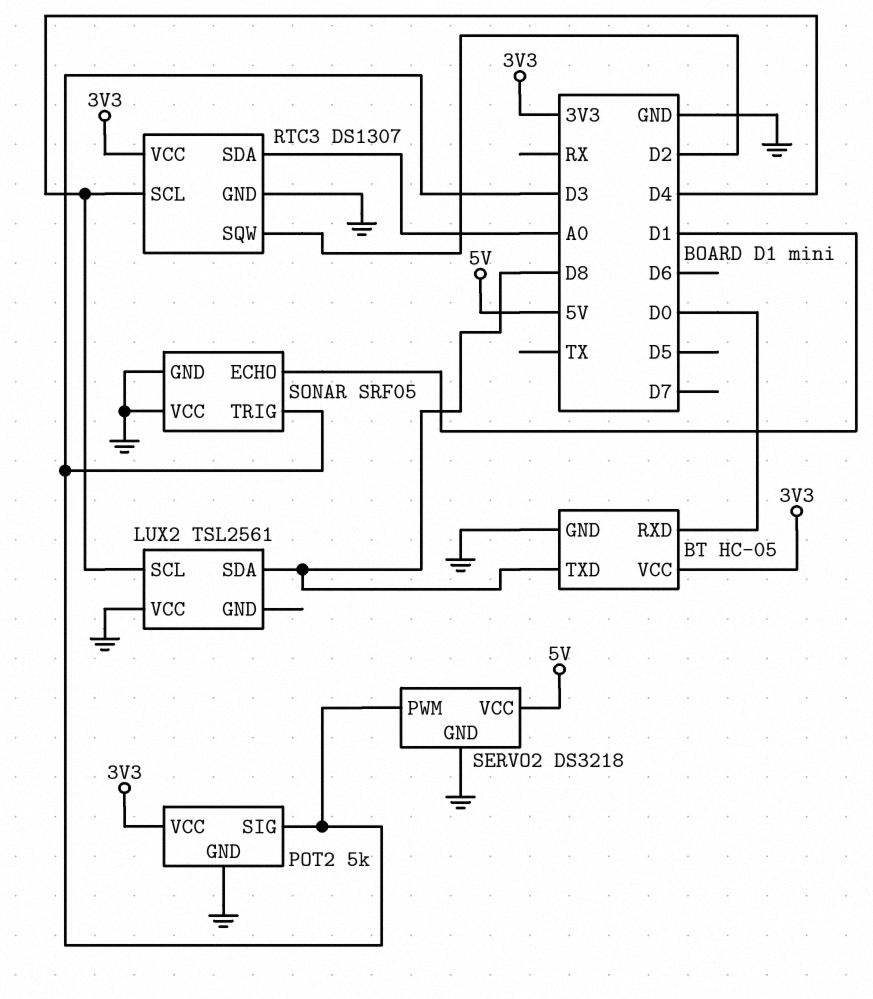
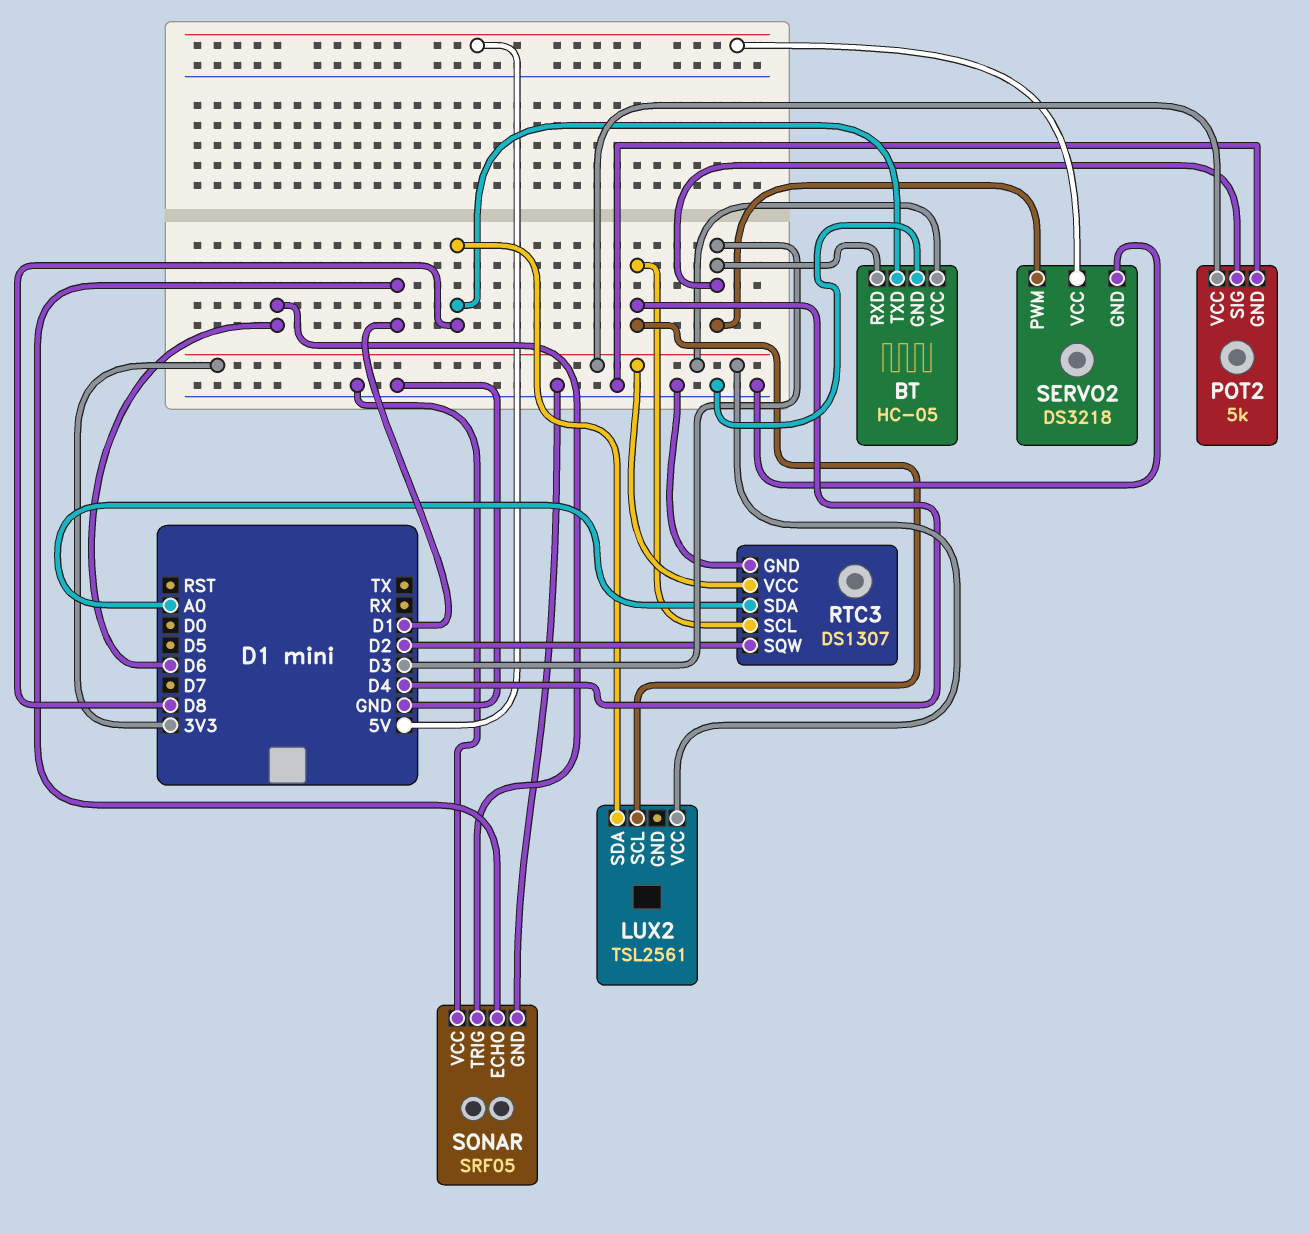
BT pin RXD: D0 -> D3
LUX2 pin VCC: GND -> 3V3
SONAR pin TRIG: D3 -> D6

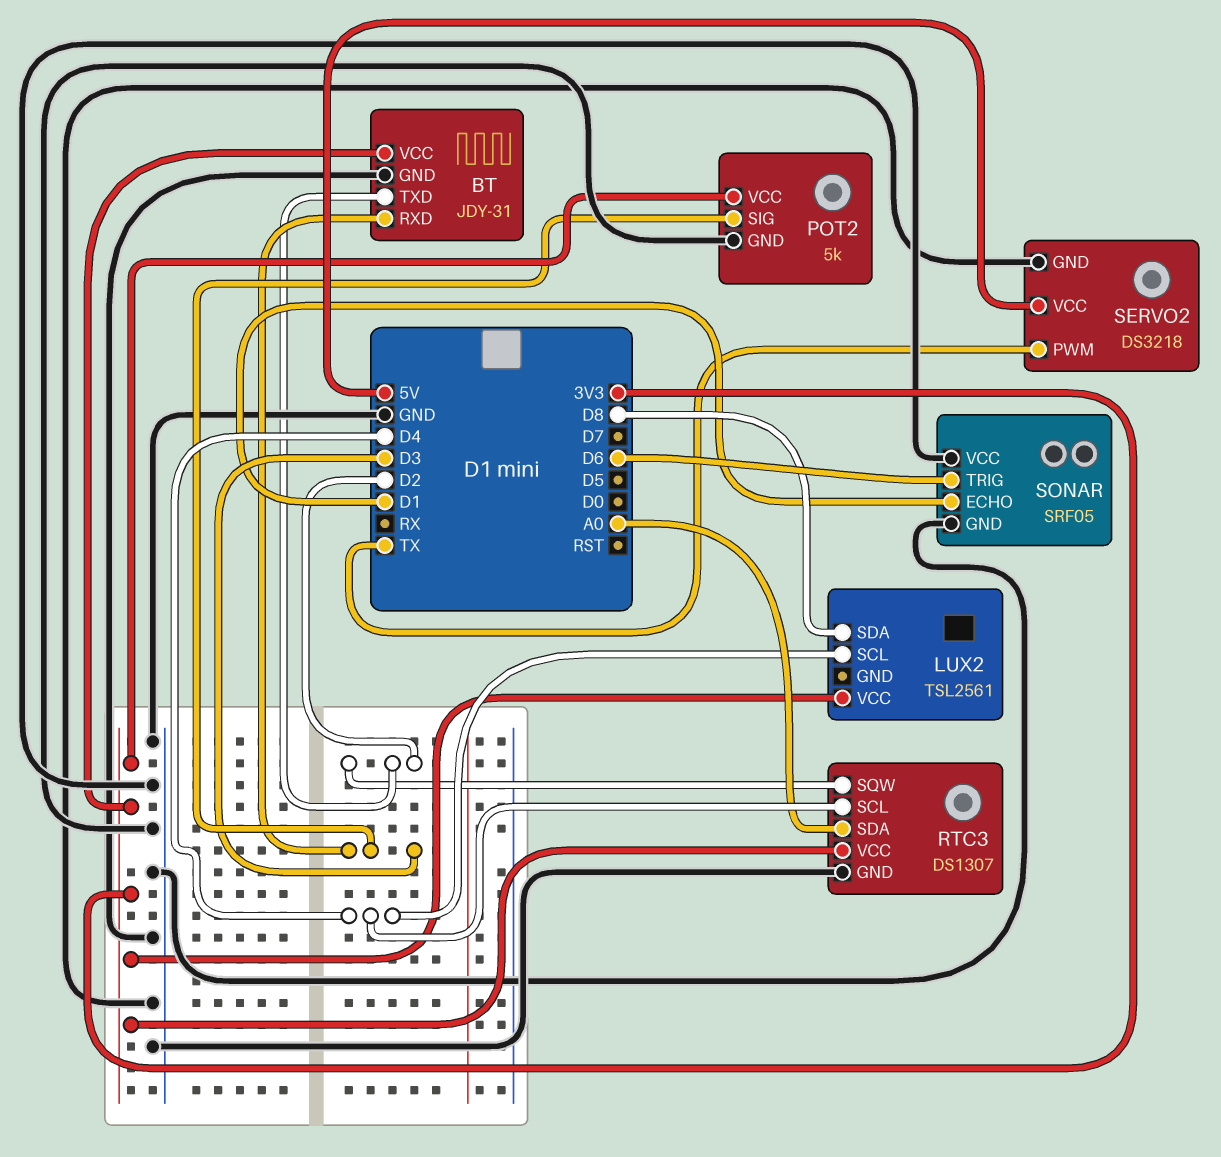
BT: HC-05 -> JDY-31
BT pin TXD: D8 -> D2
SERVO2 pin PWM: D3 -> TX

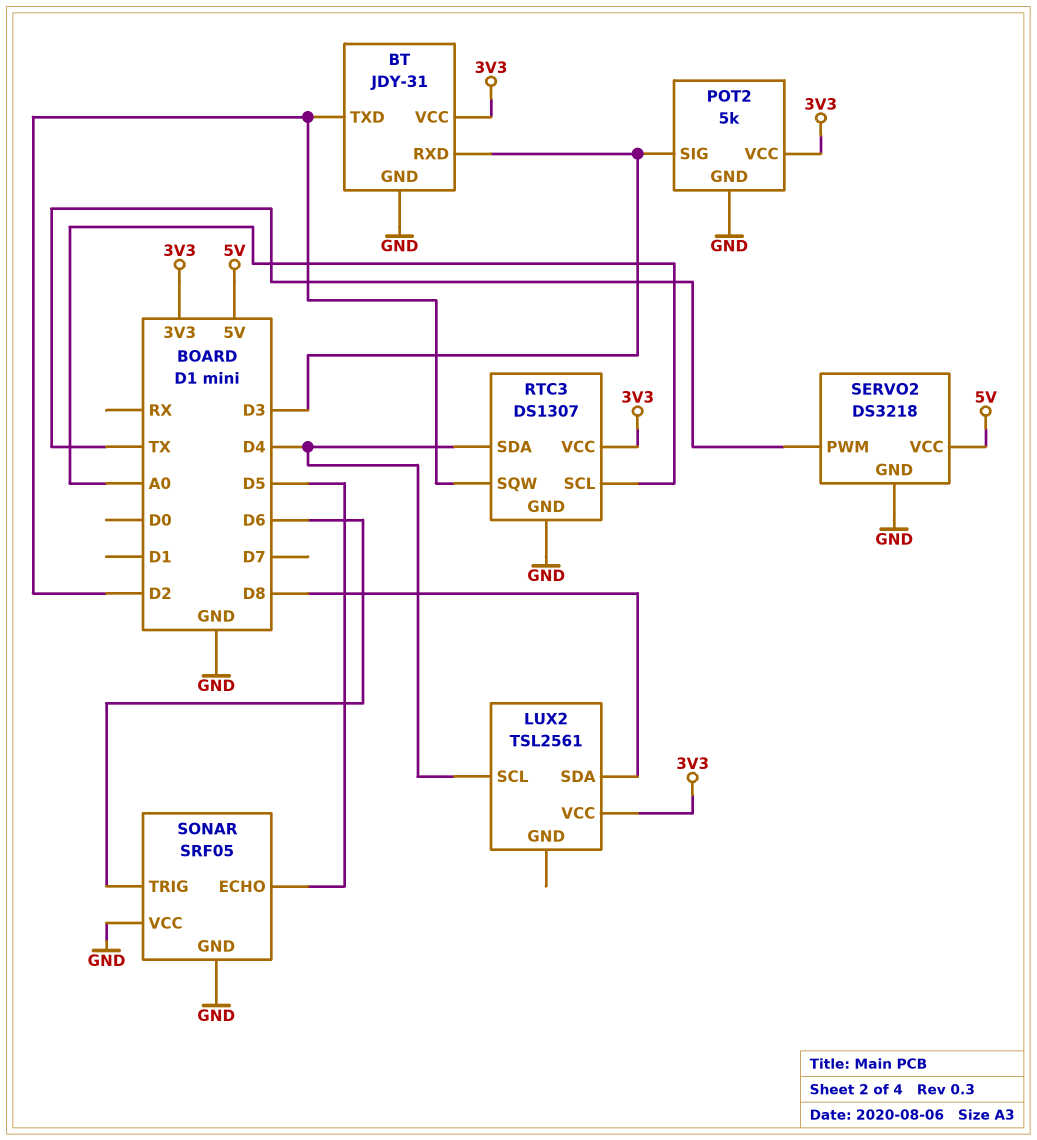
RTC3 pin SCL: D4 -> A0
RTC3 pin SDA: A0 -> D4
SONAR pin ECHO: D1 -> D5

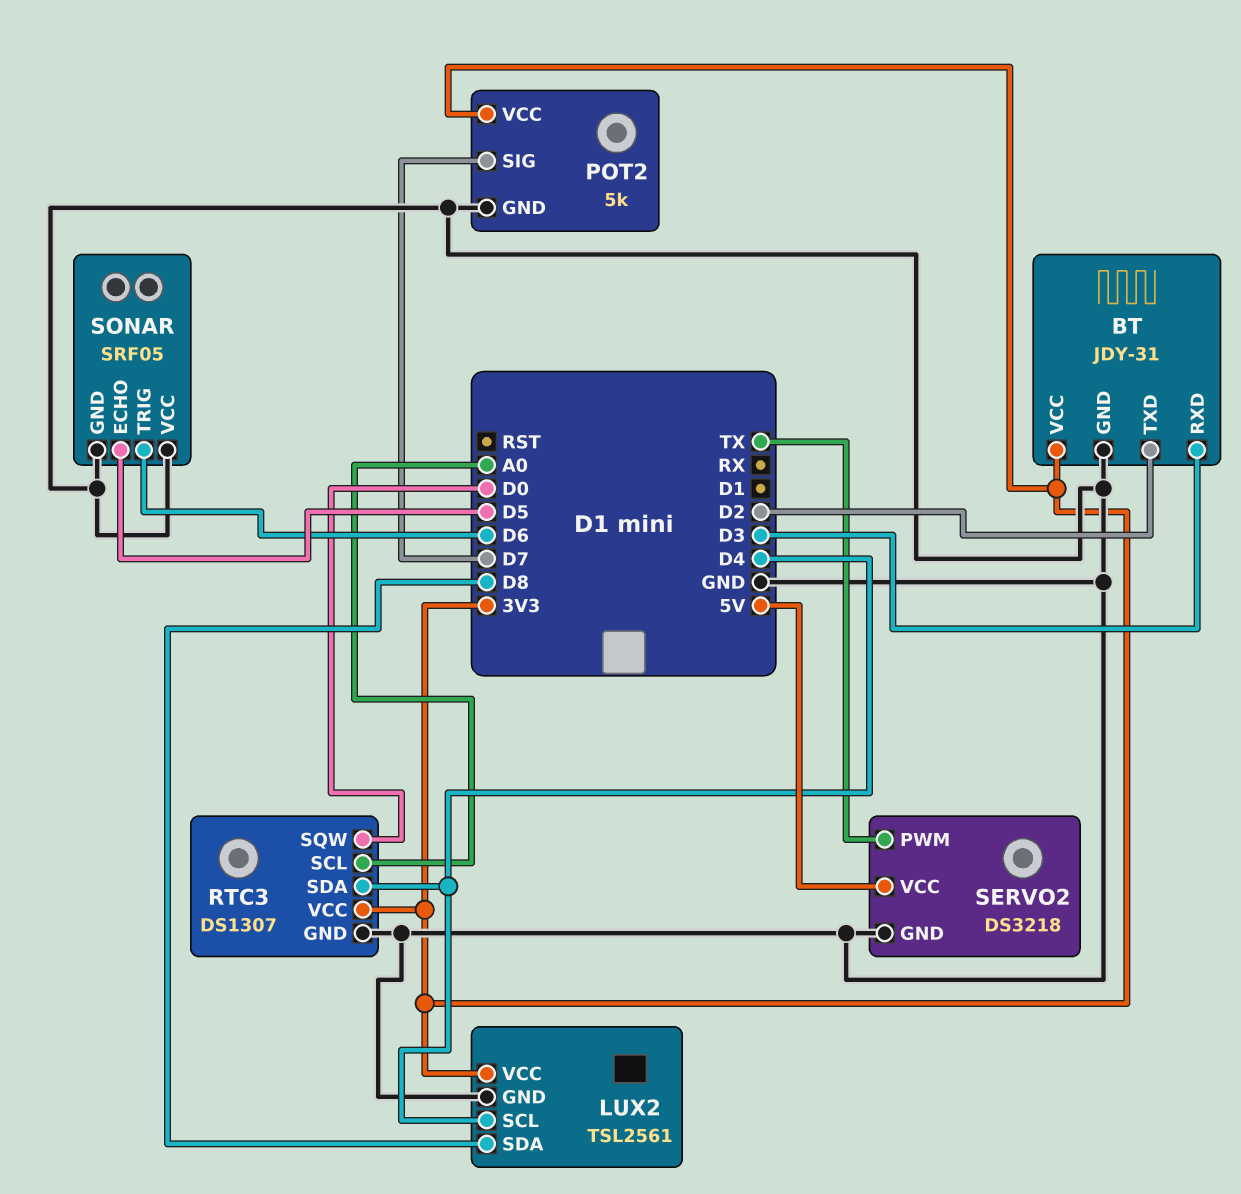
LUX2 pin GND: none -> GND
POT2 pin SIG: D3 -> D7
RTC3 pin SQW: D2 -> D0

